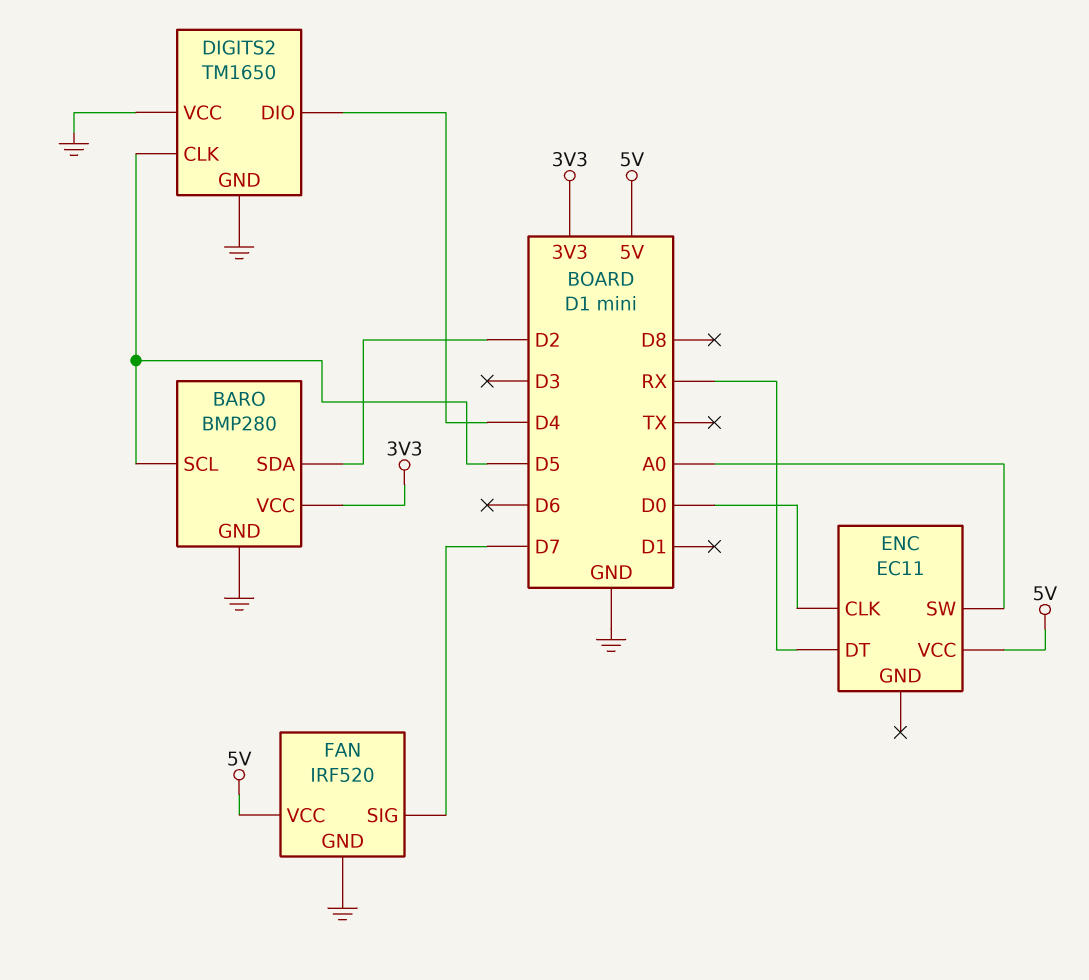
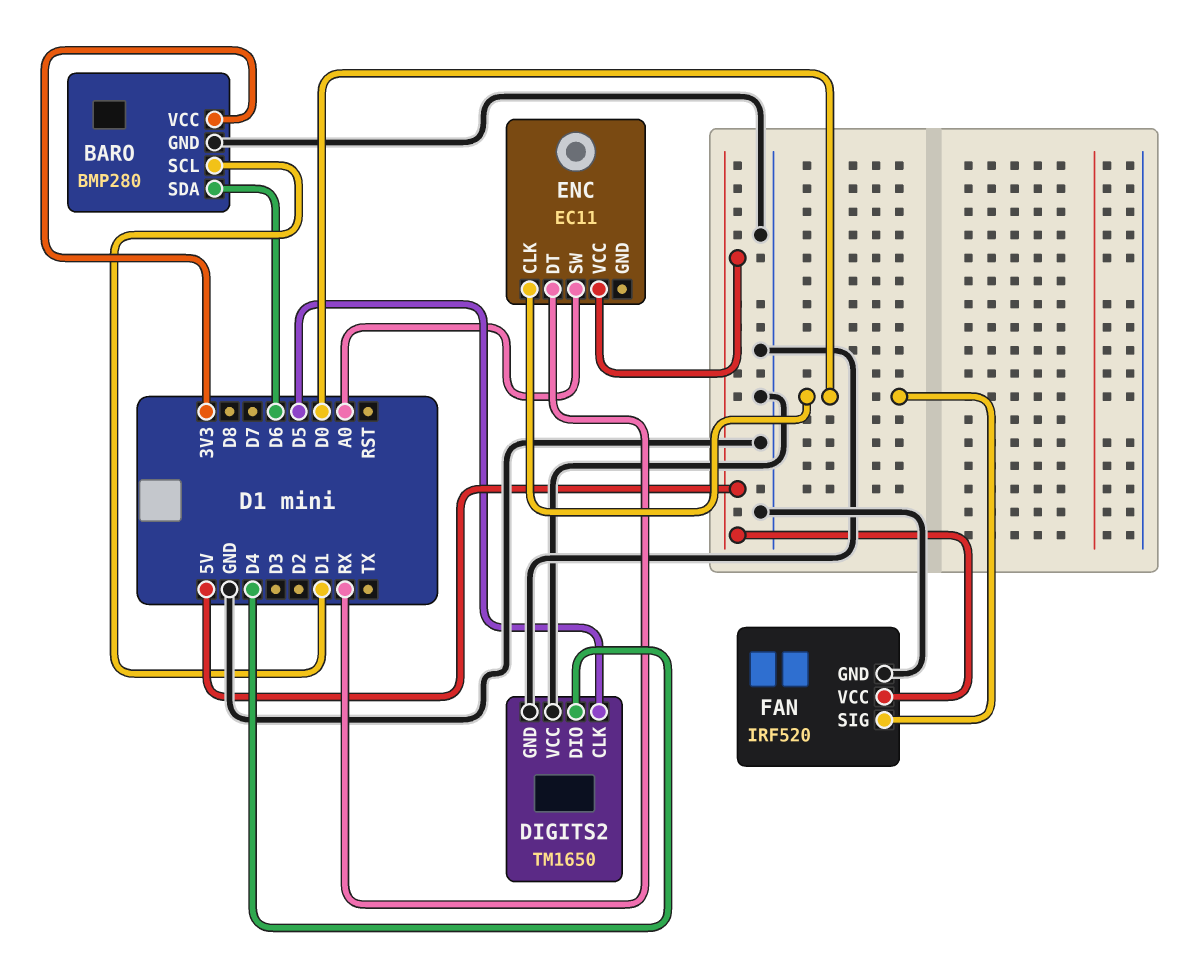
BARO pin SCL: D5 -> D1
BARO pin SDA: D2 -> D6
FAN pin SIG: D7 -> D0

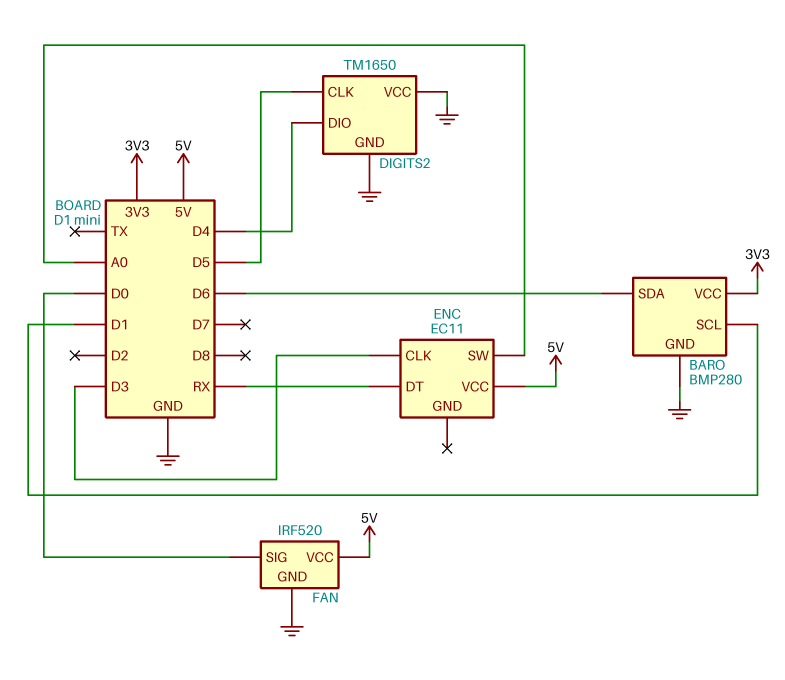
ENC pin CLK: D0 -> D3

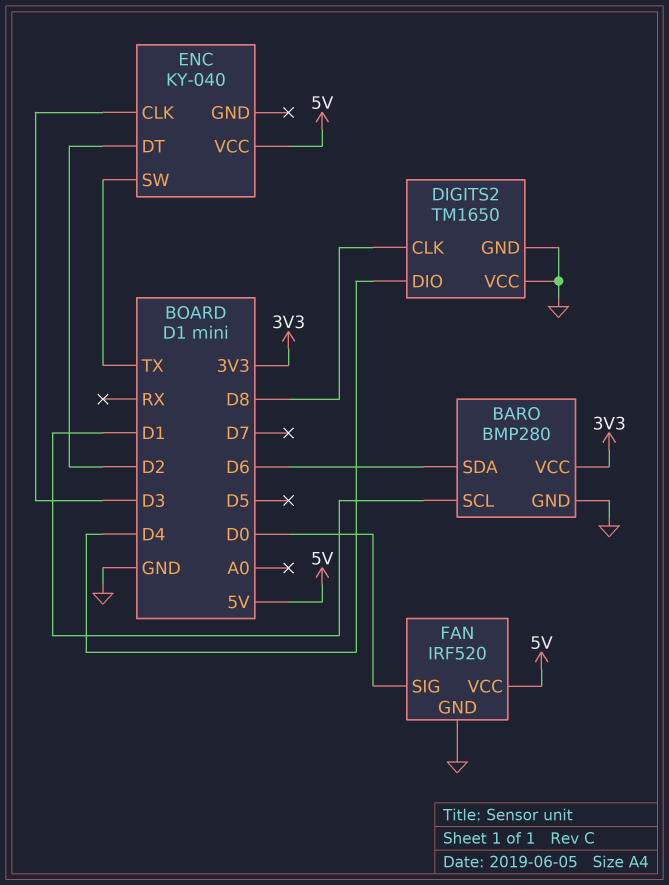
DIGITS2 pin CLK: D5 -> D8
ENC: EC11 -> KY-040
ENC pin DT: RX -> D2
ENC pin SW: A0 -> TX

